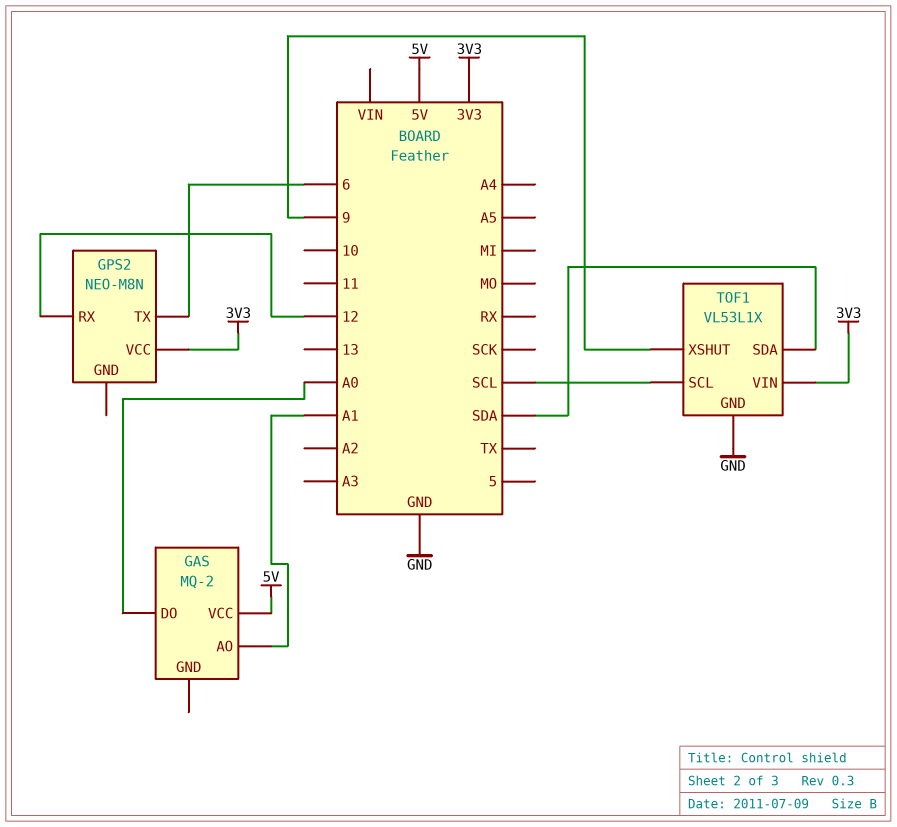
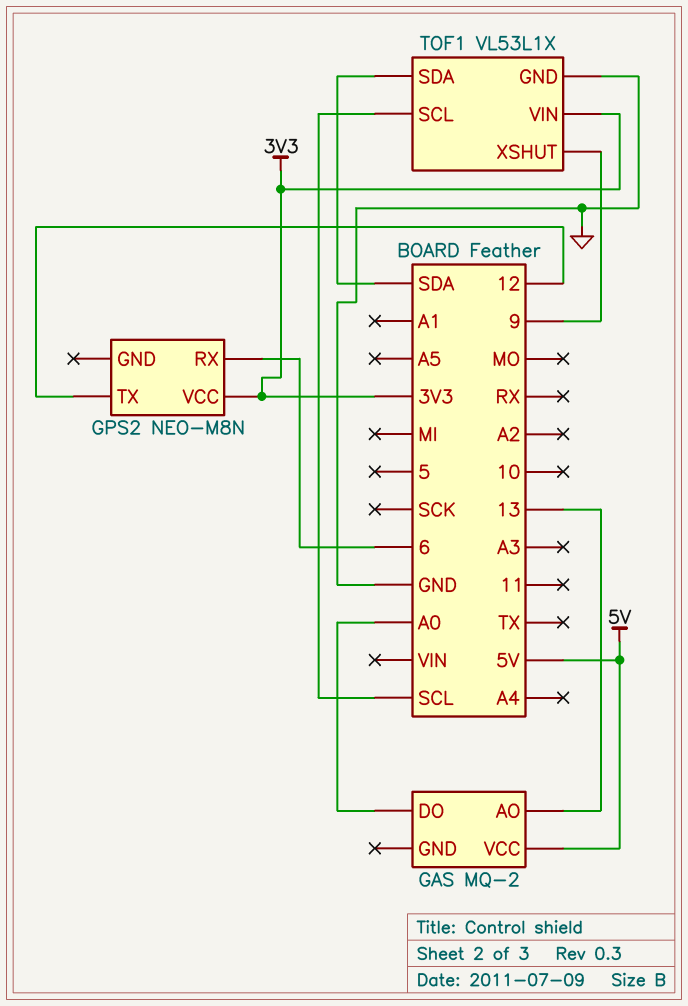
GAS pin AO: A1 -> 13
GPS2 pin RX: 12 -> 6
GPS2 pin TX: 6 -> 12

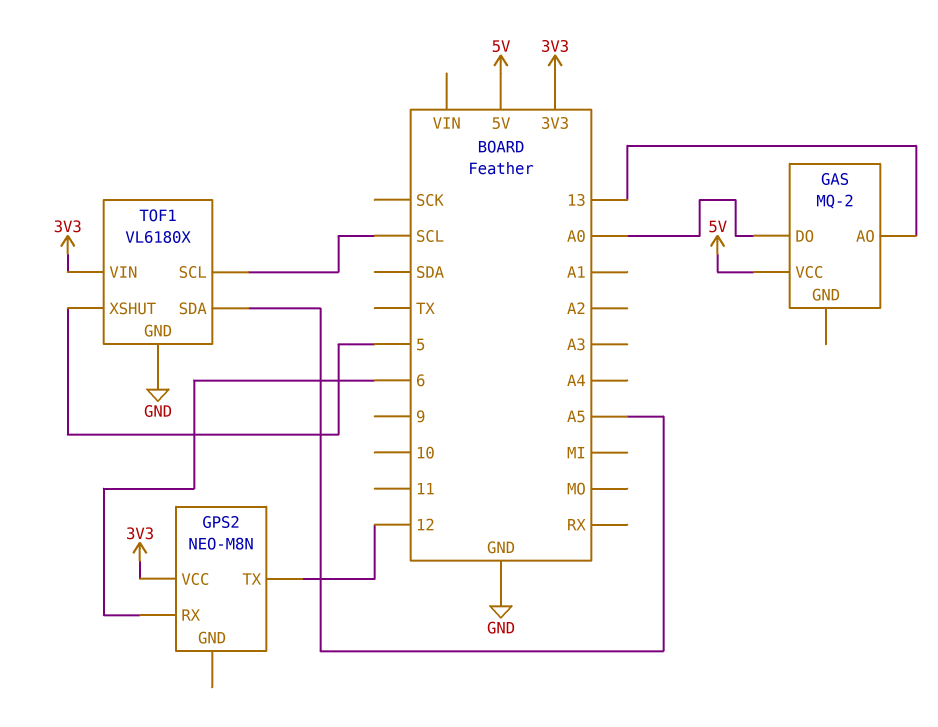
TOF1: VL53L1X -> VL6180X
TOF1 pin SDA: SDA -> A5
TOF1 pin XSHUT: 9 -> 5

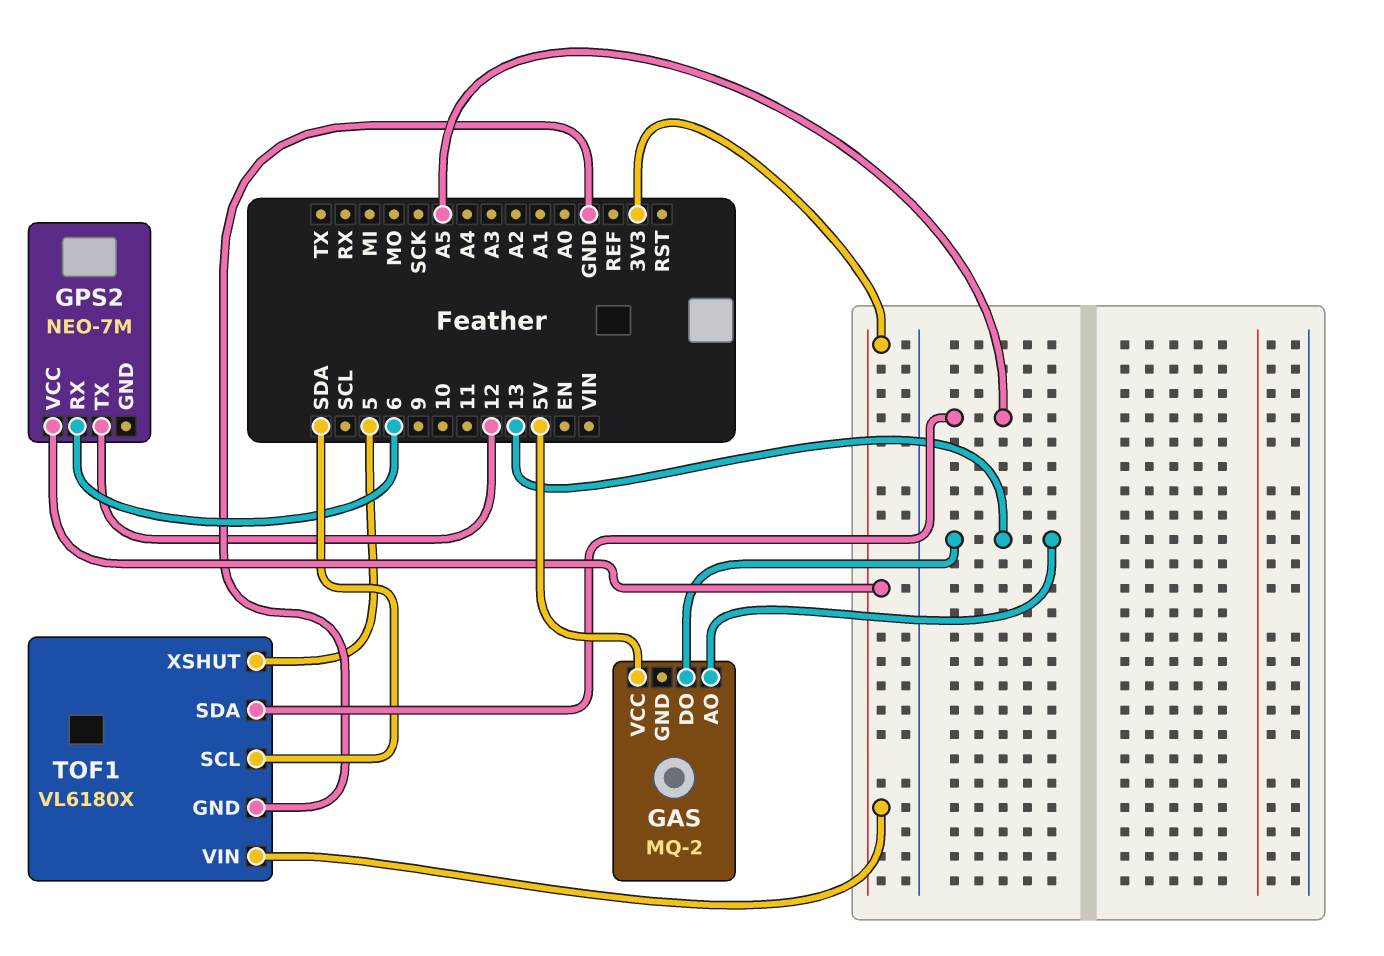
GAS pin DO: A0 -> 13
GPS2: NEO-M8N -> NEO-7M
TOF1 pin SCL: SCL -> SDA

